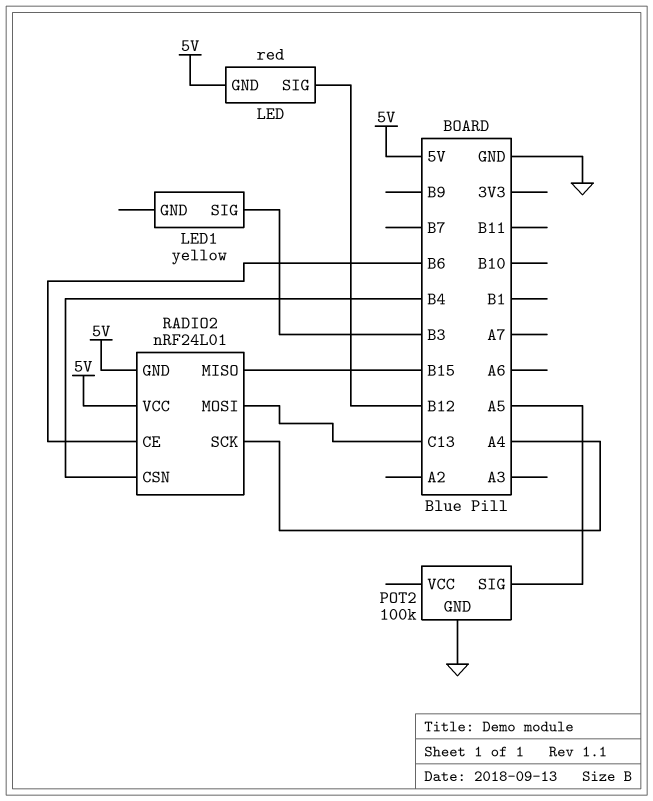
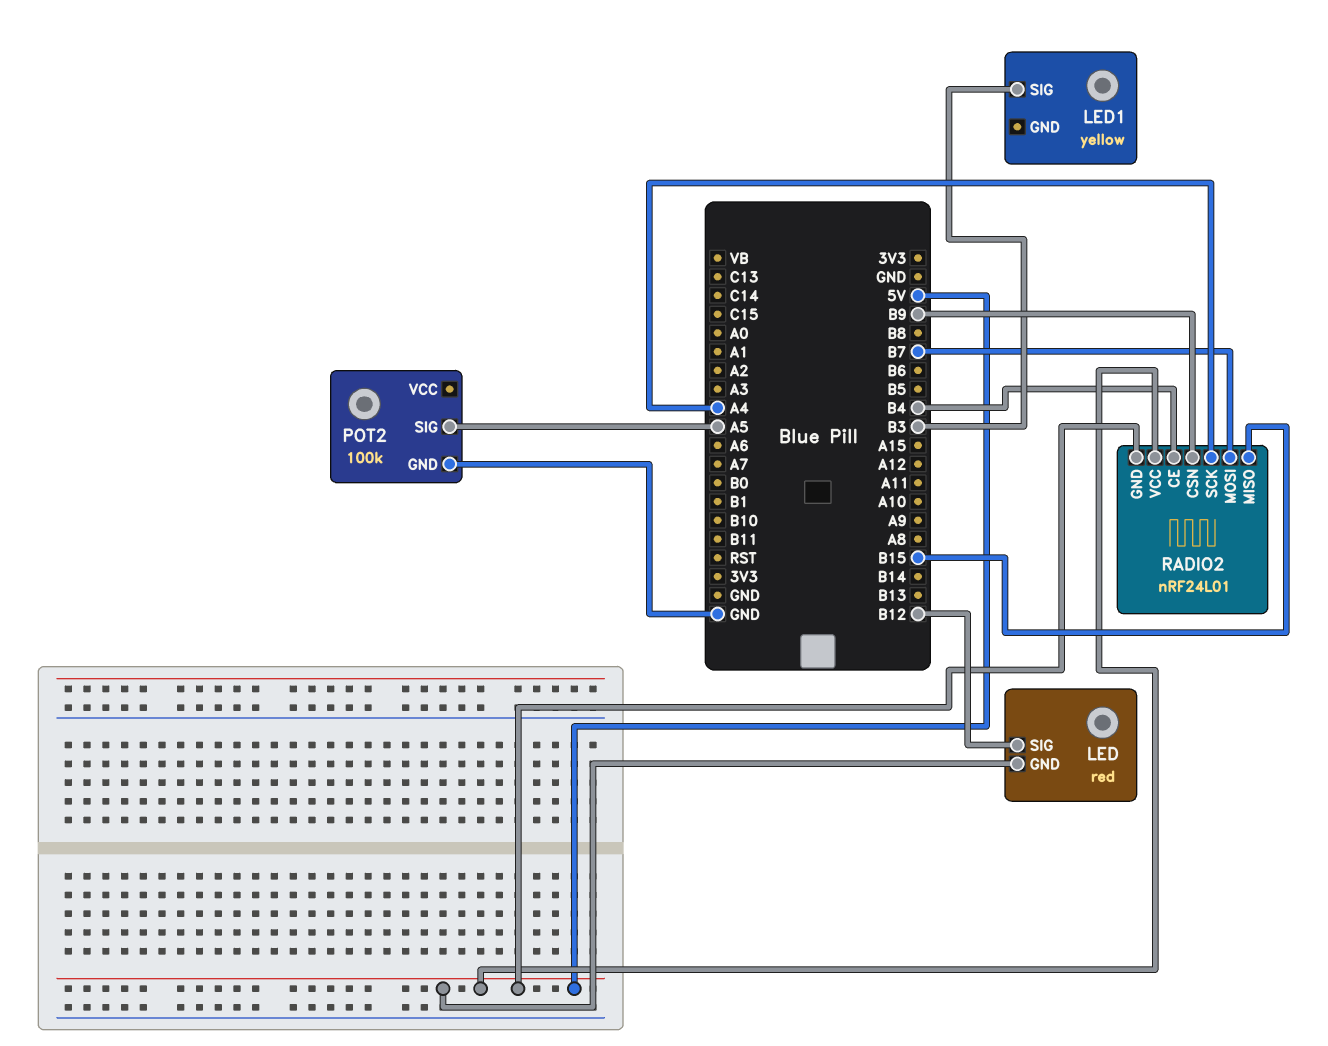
RADIO2 pin CE: B6 -> B4
RADIO2 pin CSN: B4 -> B9
RADIO2 pin MOSI: C13 -> B7

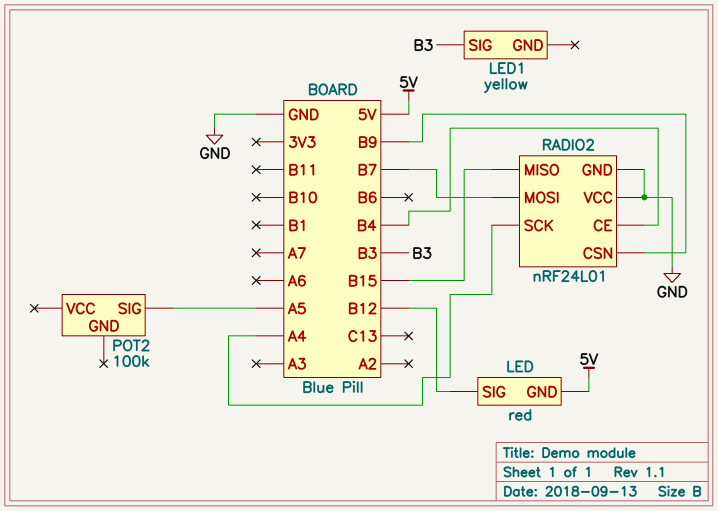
POT2 pin GND: GND -> none
RADIO2 pin GND: 5V -> GND
RADIO2 pin VCC: 5V -> GND

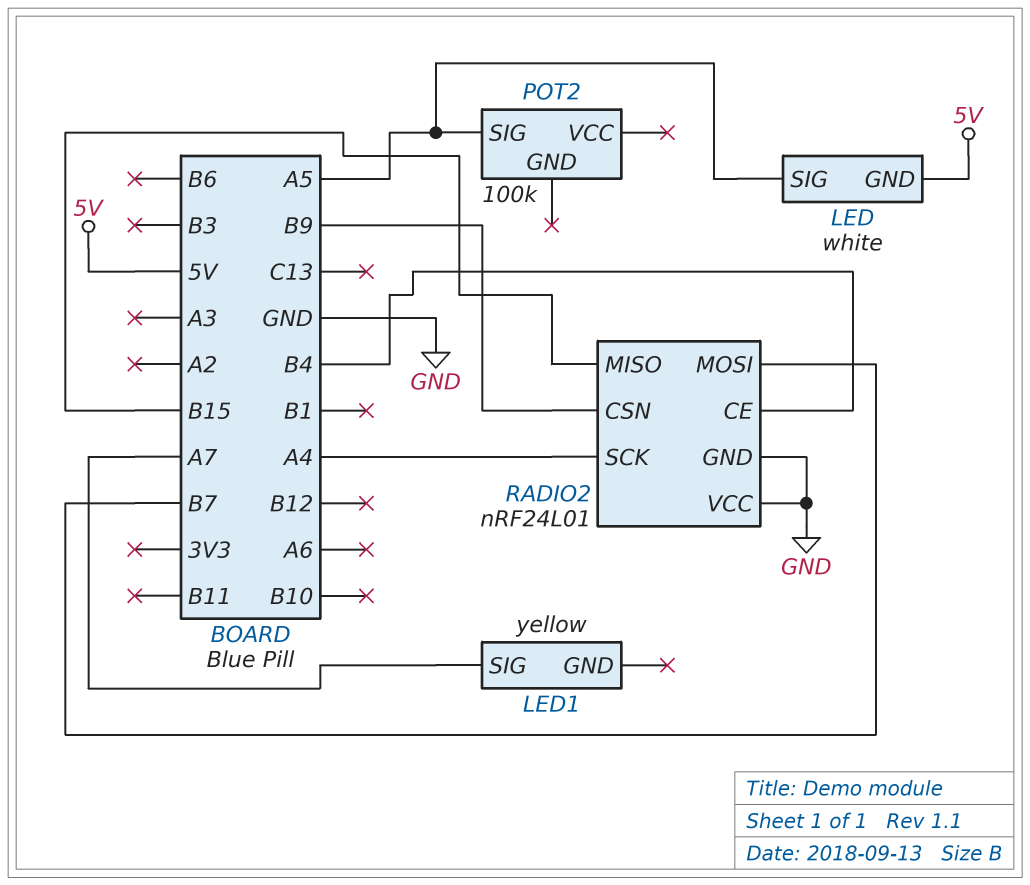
LED: red -> white
LED pin SIG: B12 -> A5
LED1 pin SIG: B3 -> A7

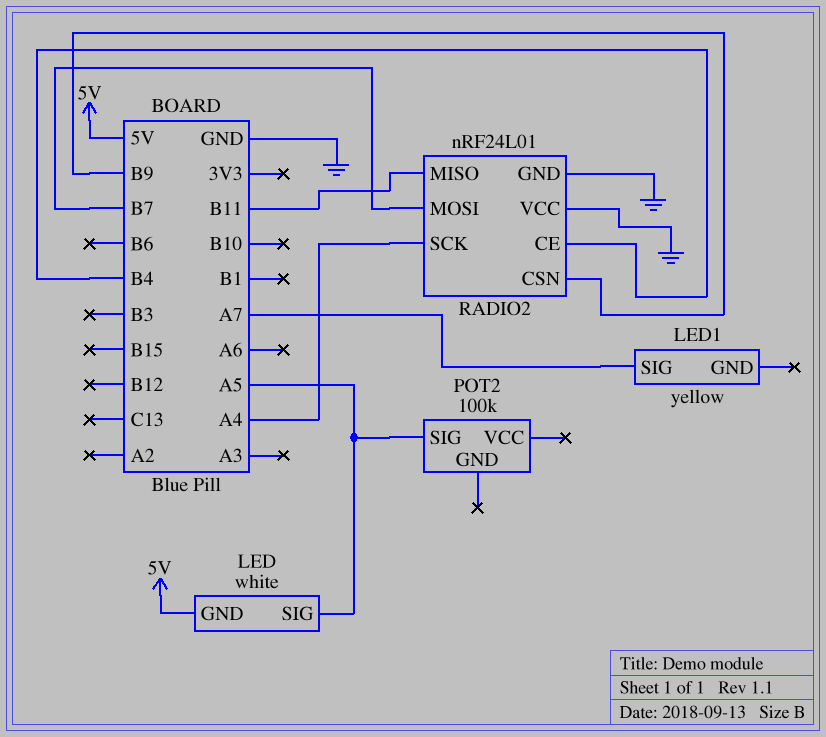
RADIO2 pin MISO: B15 -> B11

